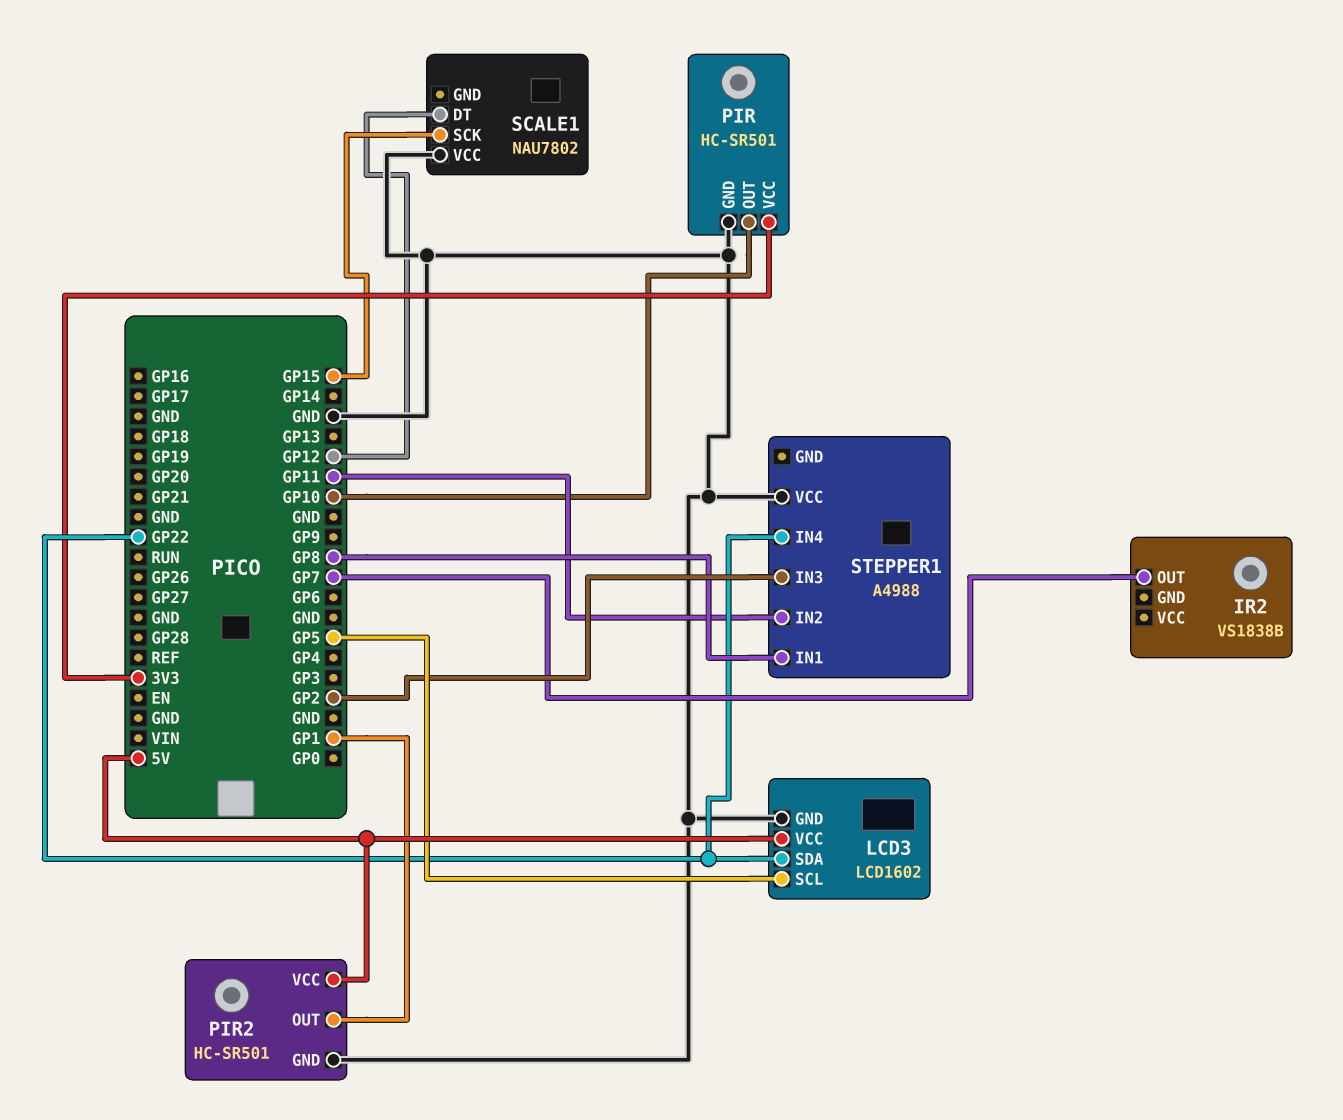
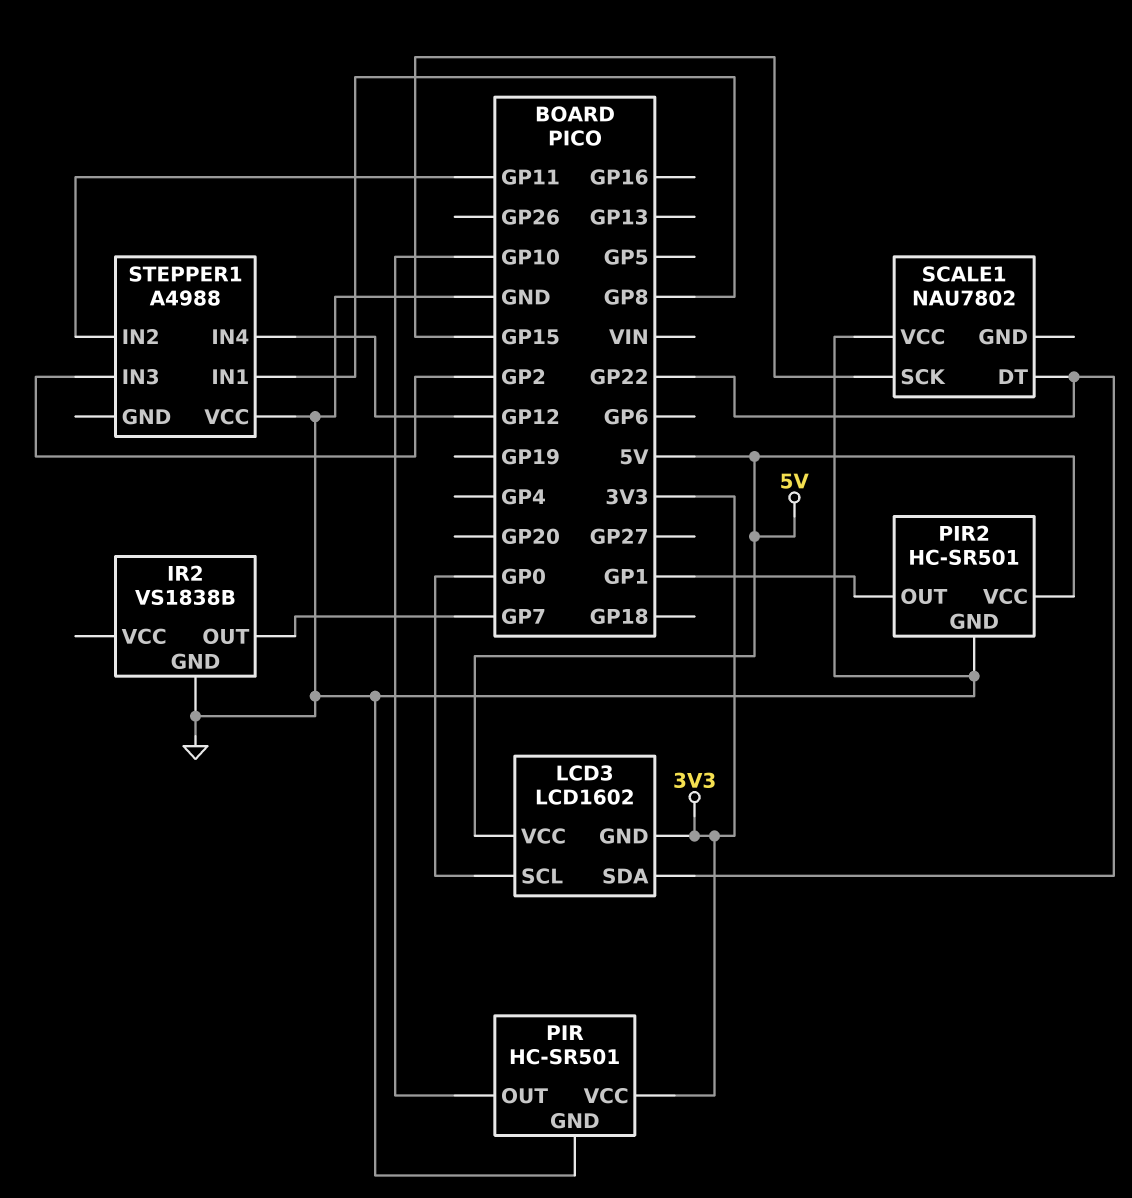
IR2 pin GND: none -> GND
LCD3 pin GND: GND -> 3V3
LCD3 pin SCL: GP5 -> GP0
SCALE1 pin DT: GP12 -> GP22
STEPPER1 pin IN4: GP22 -> GP12

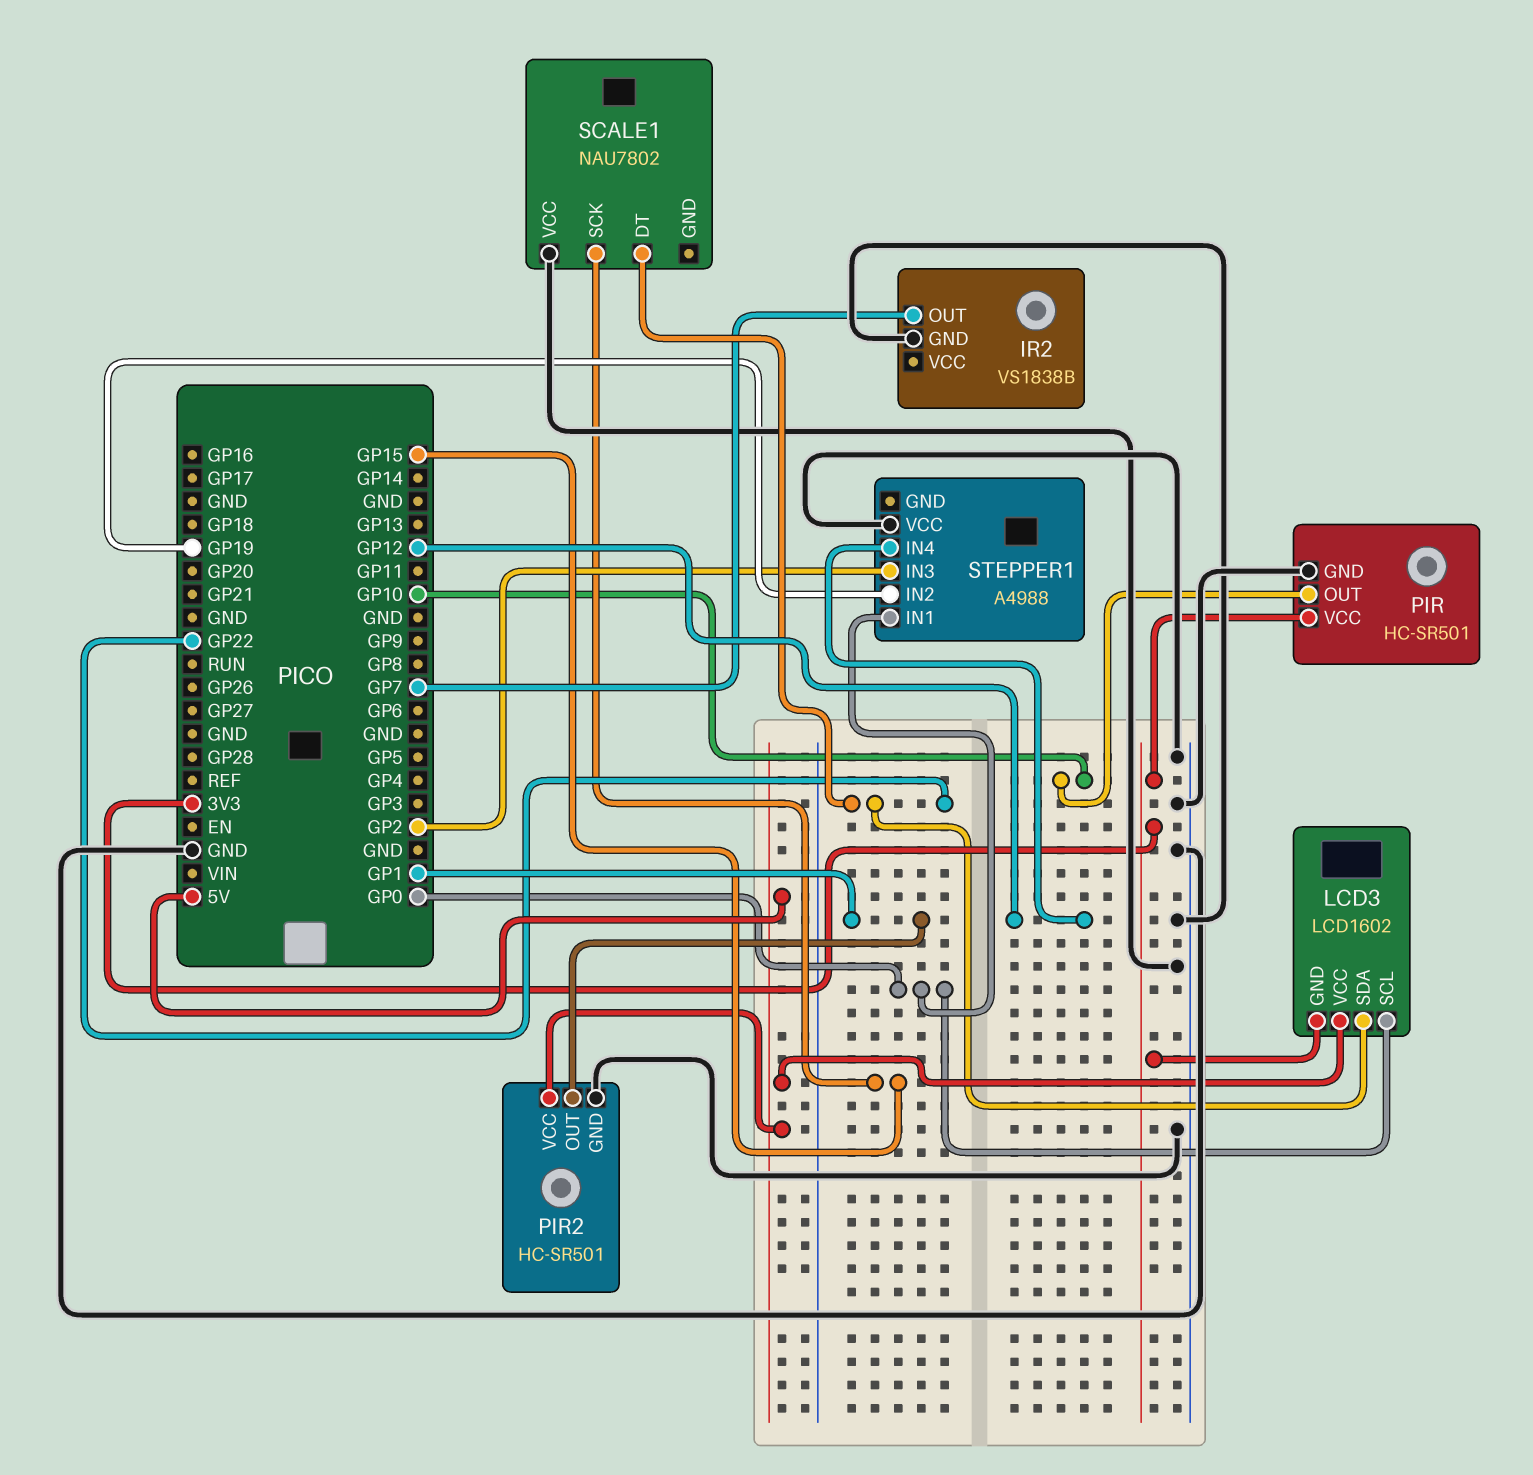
STEPPER1 pin IN1: GP8 -> GP0
STEPPER1 pin IN2: GP11 -> GP19

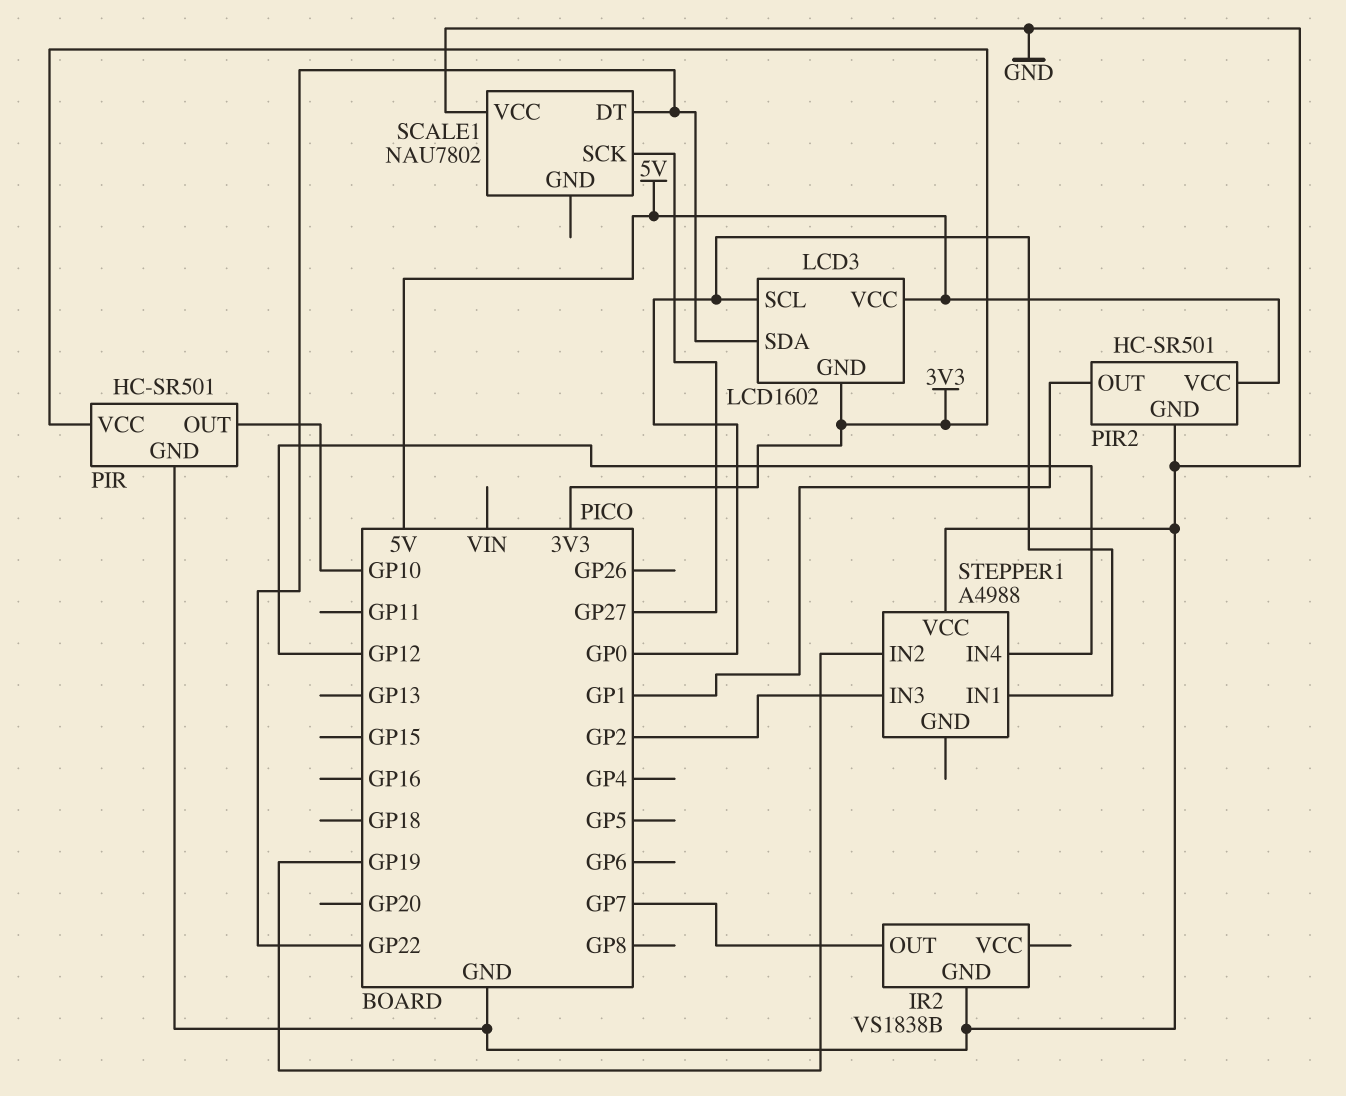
SCALE1 pin SCK: GP15 -> GP27

